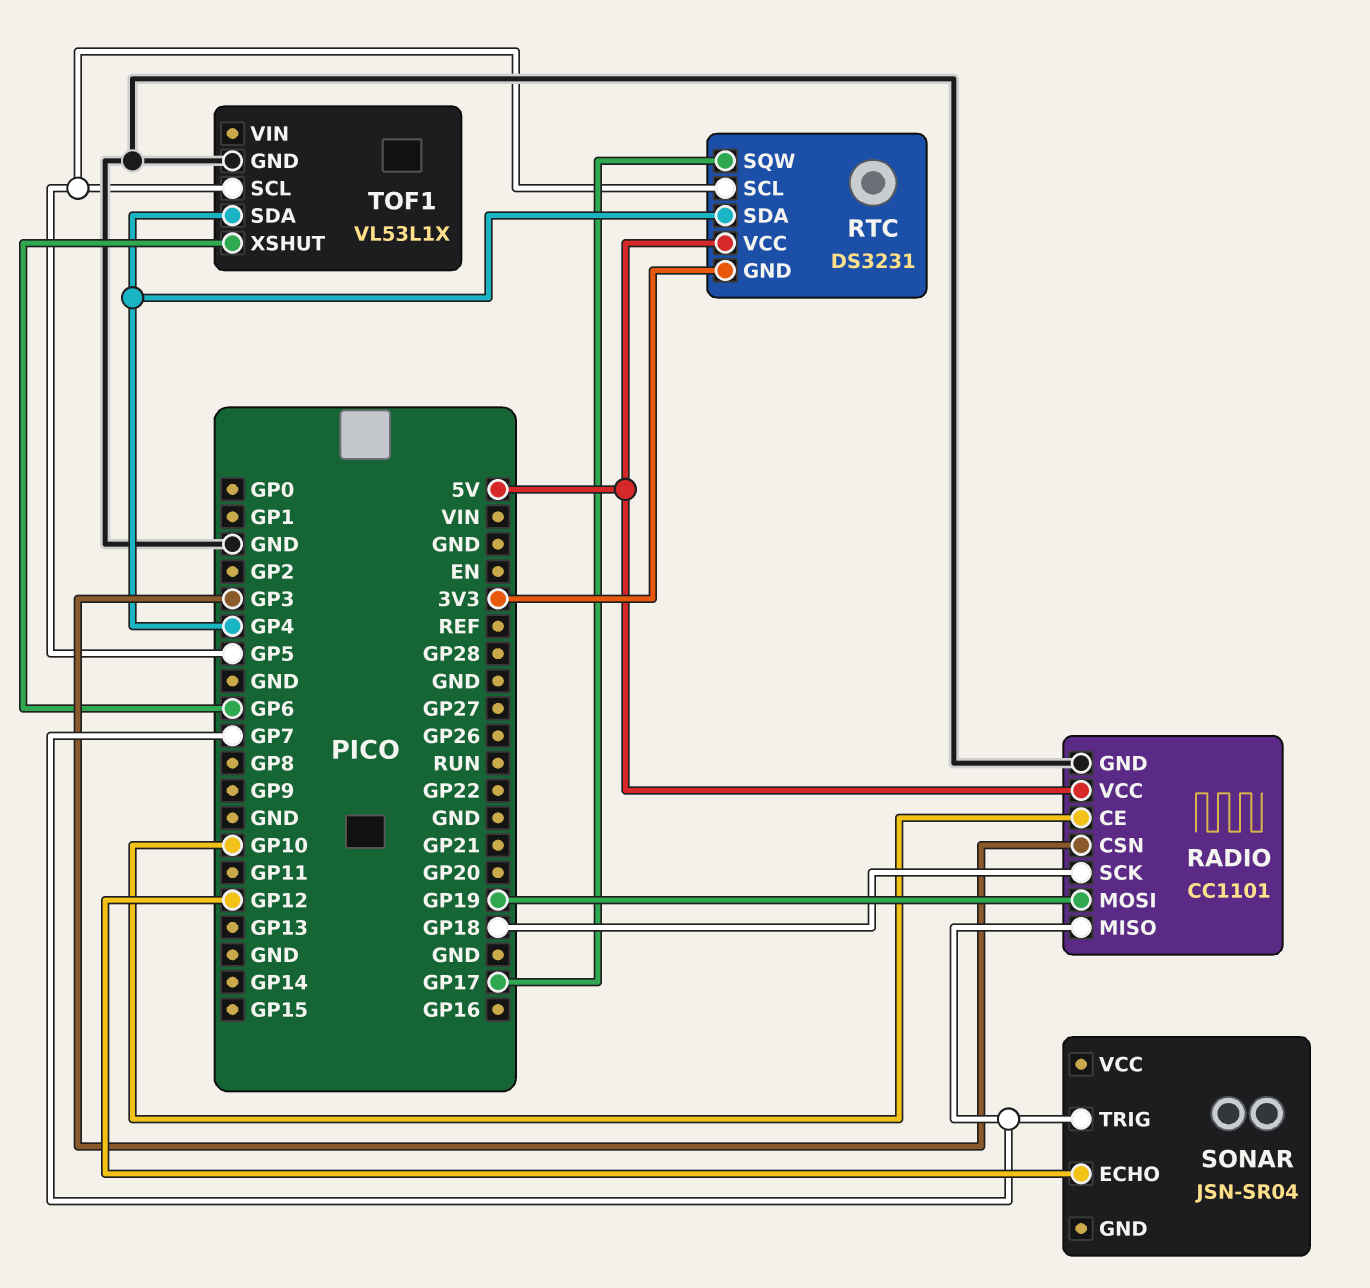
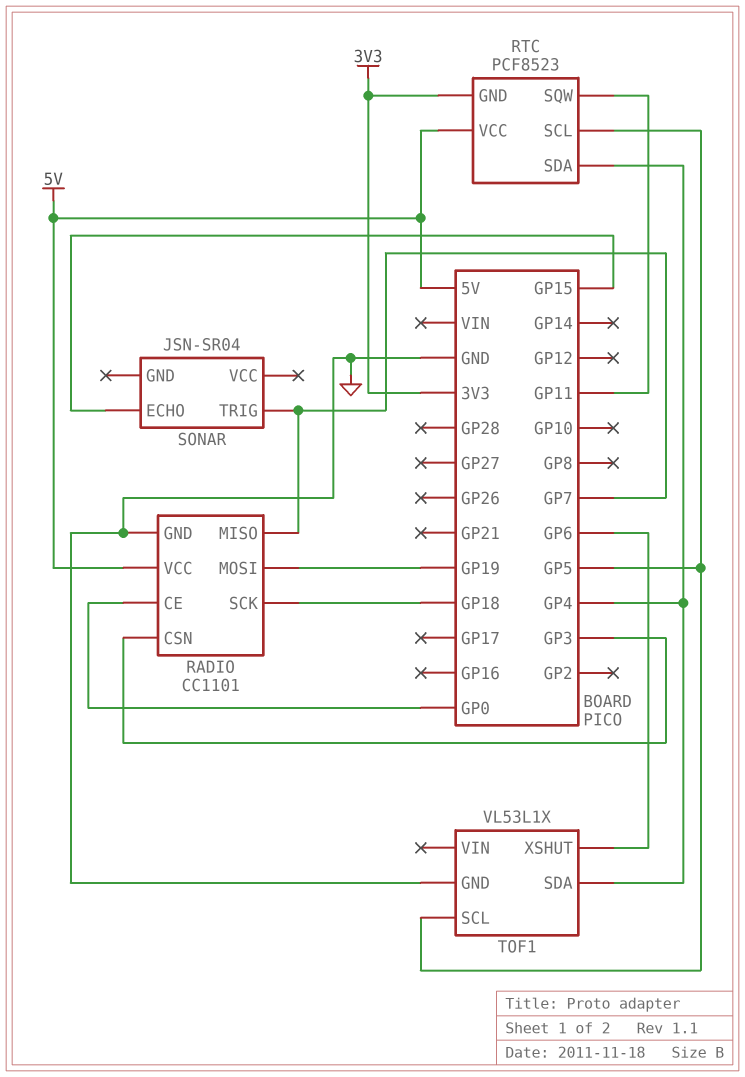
RADIO pin CE: GP10 -> GP0
RTC: DS3231 -> PCF8523
RTC pin SQW: GP17 -> GP11
SONAR pin ECHO: GP12 -> GP15

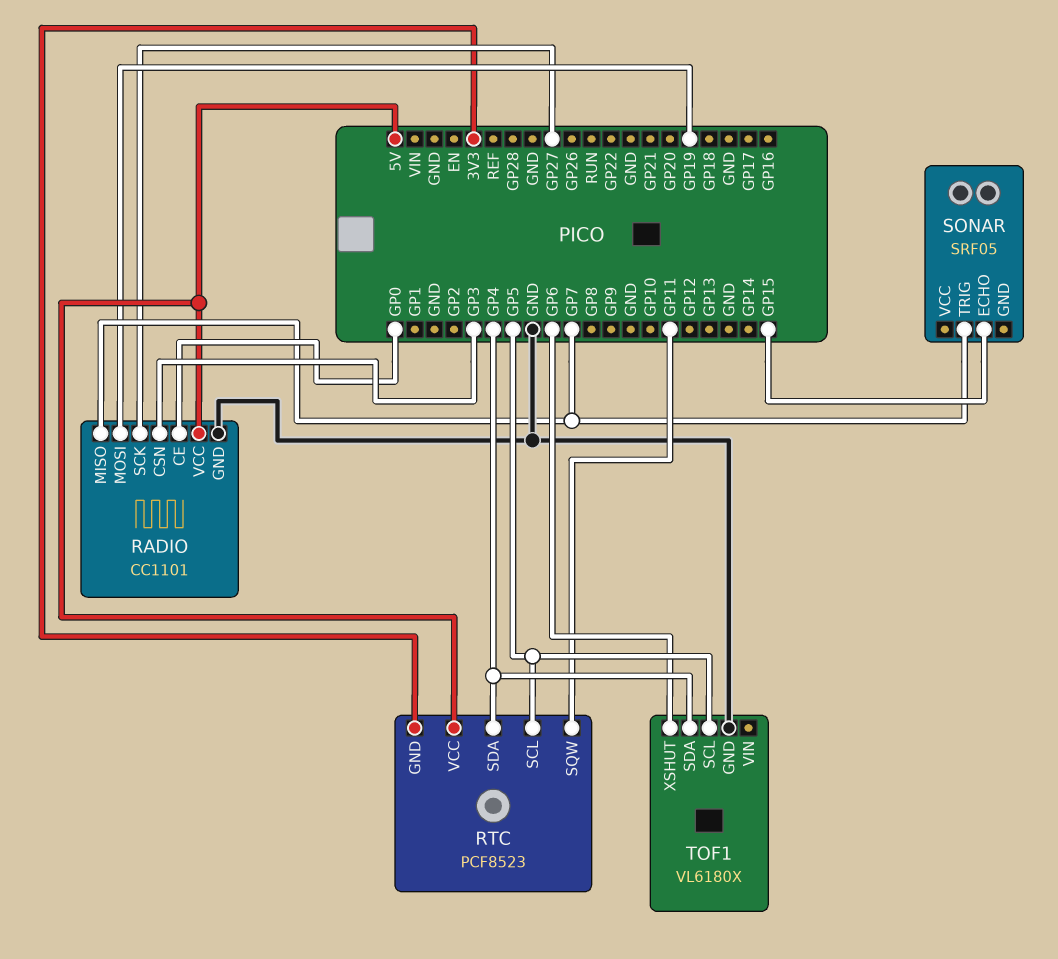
RADIO pin SCK: GP18 -> GP27
SONAR: JSN-SR04 -> SRF05
TOF1: VL53L1X -> VL6180X

